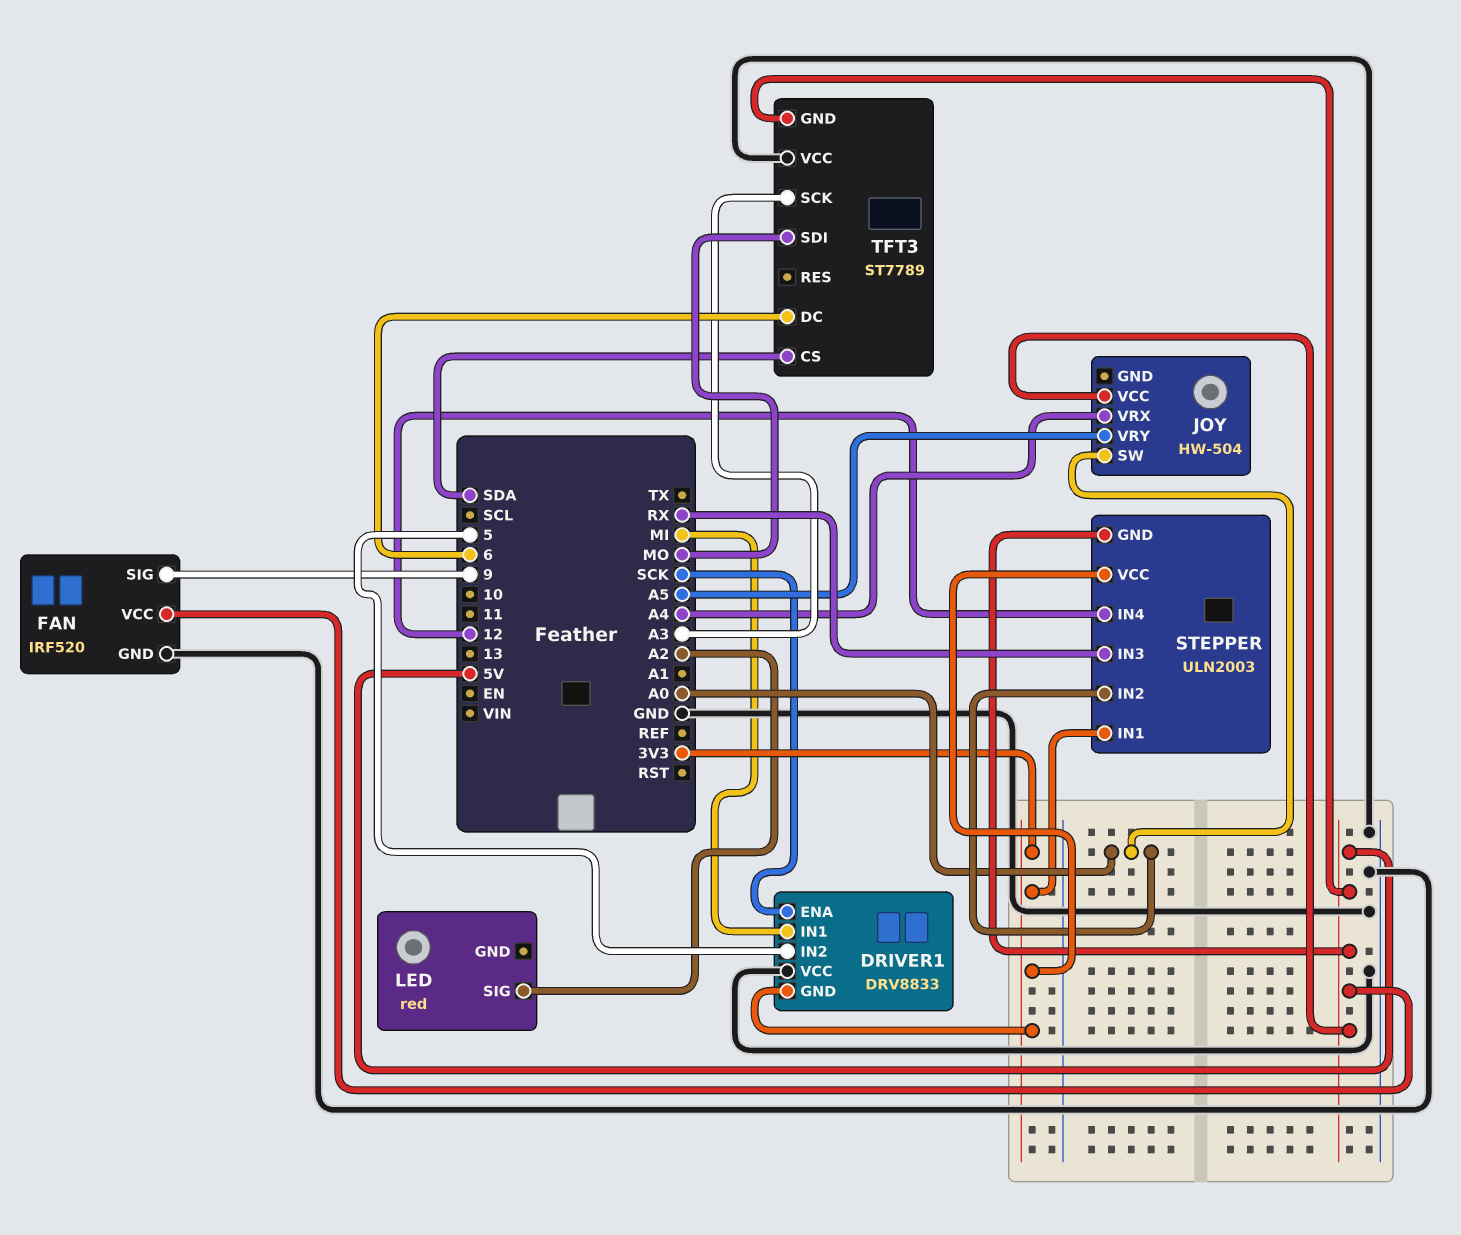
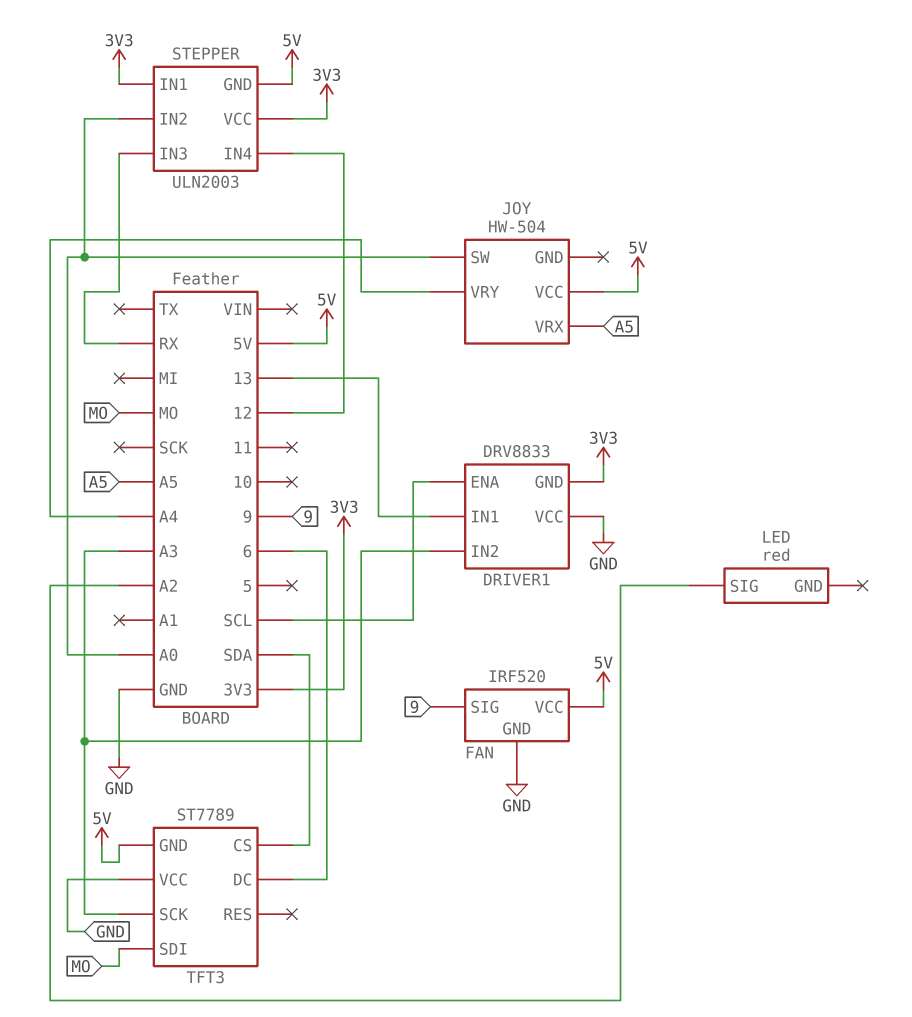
DRIVER1 pin ENA: SCK -> SCL
DRIVER1 pin IN1: MI -> 13
DRIVER1 pin IN2: 5 -> A3
JOY pin VRX: A4 -> A5
JOY pin VRY: A5 -> A4

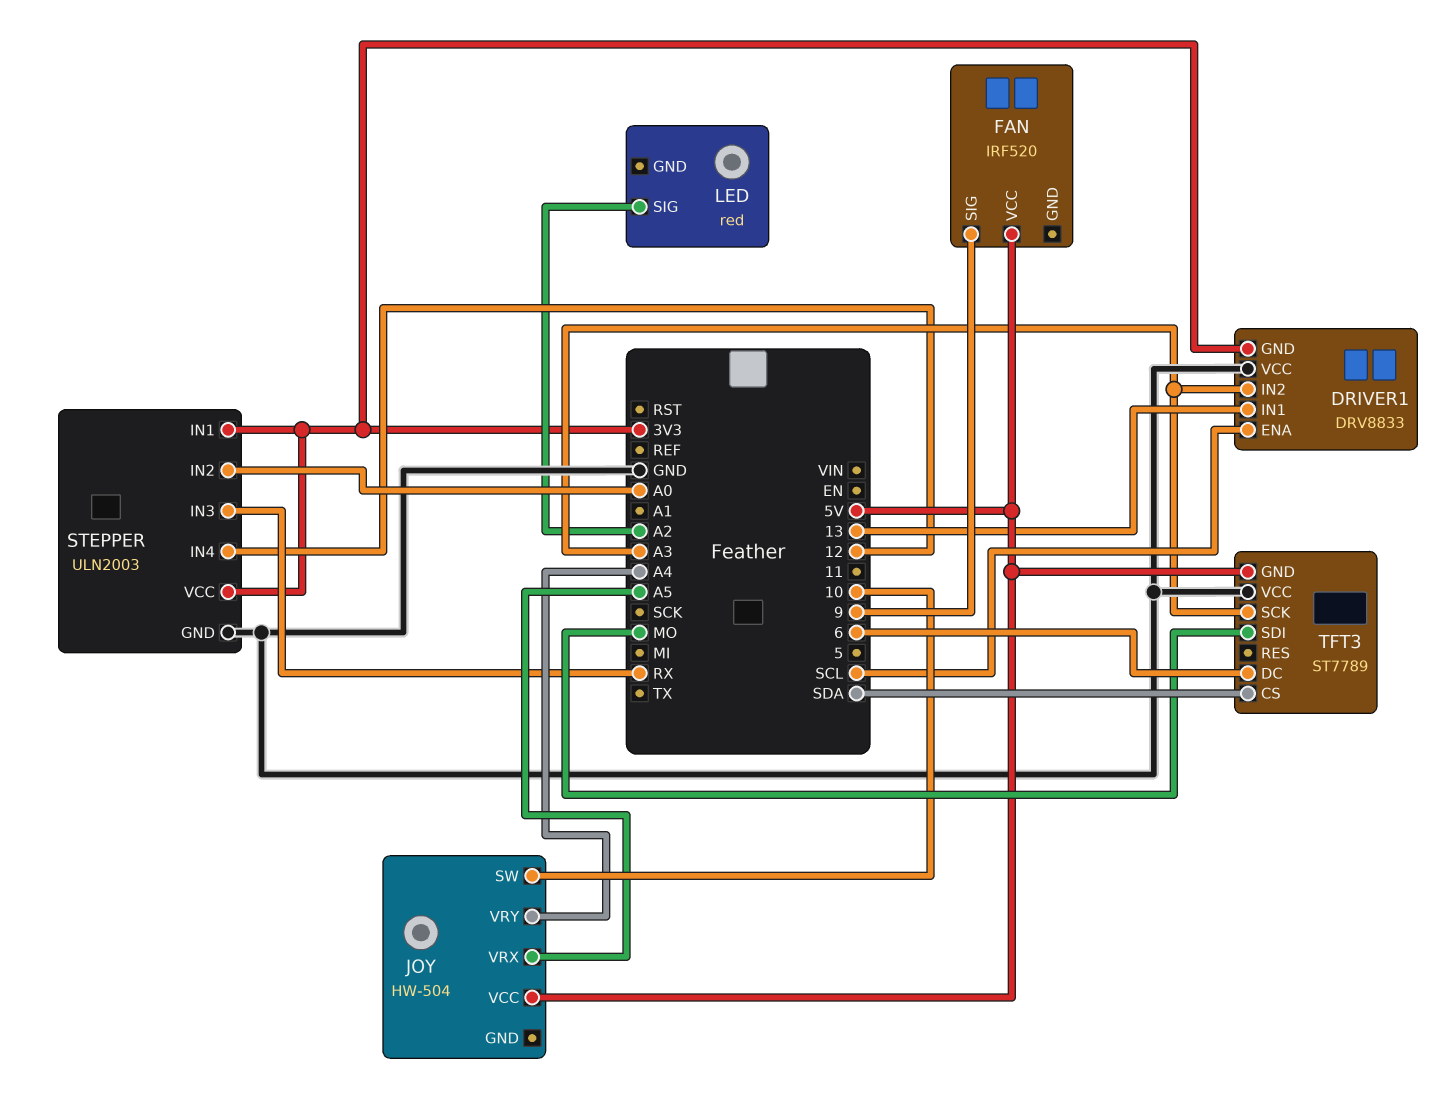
FAN pin GND: GND -> none
JOY pin SW: A0 -> 10
STEPPER pin GND: 5V -> GND

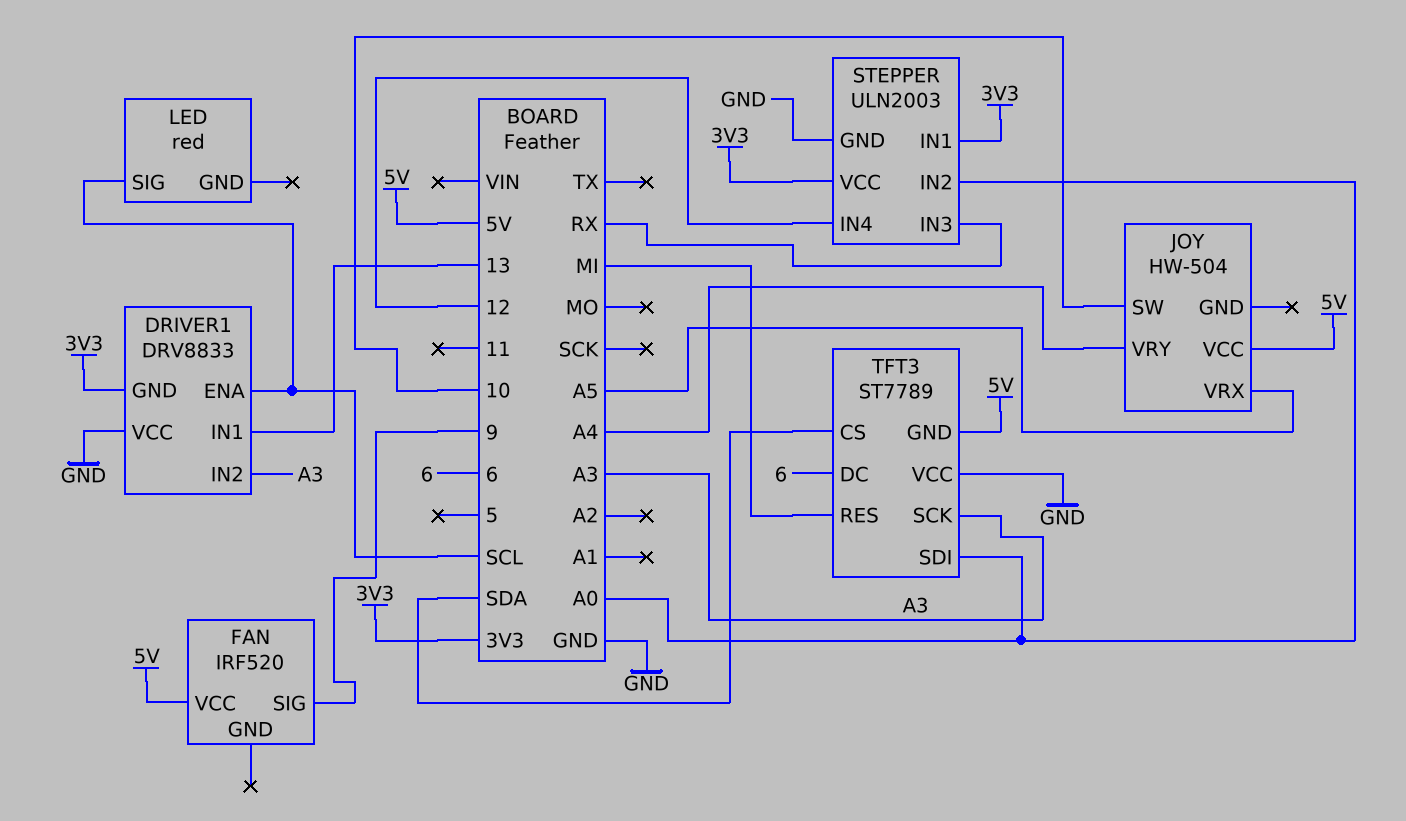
LED pin SIG: A2 -> SCL
TFT3 pin RES: none -> MI
TFT3 pin SDI: MO -> A0

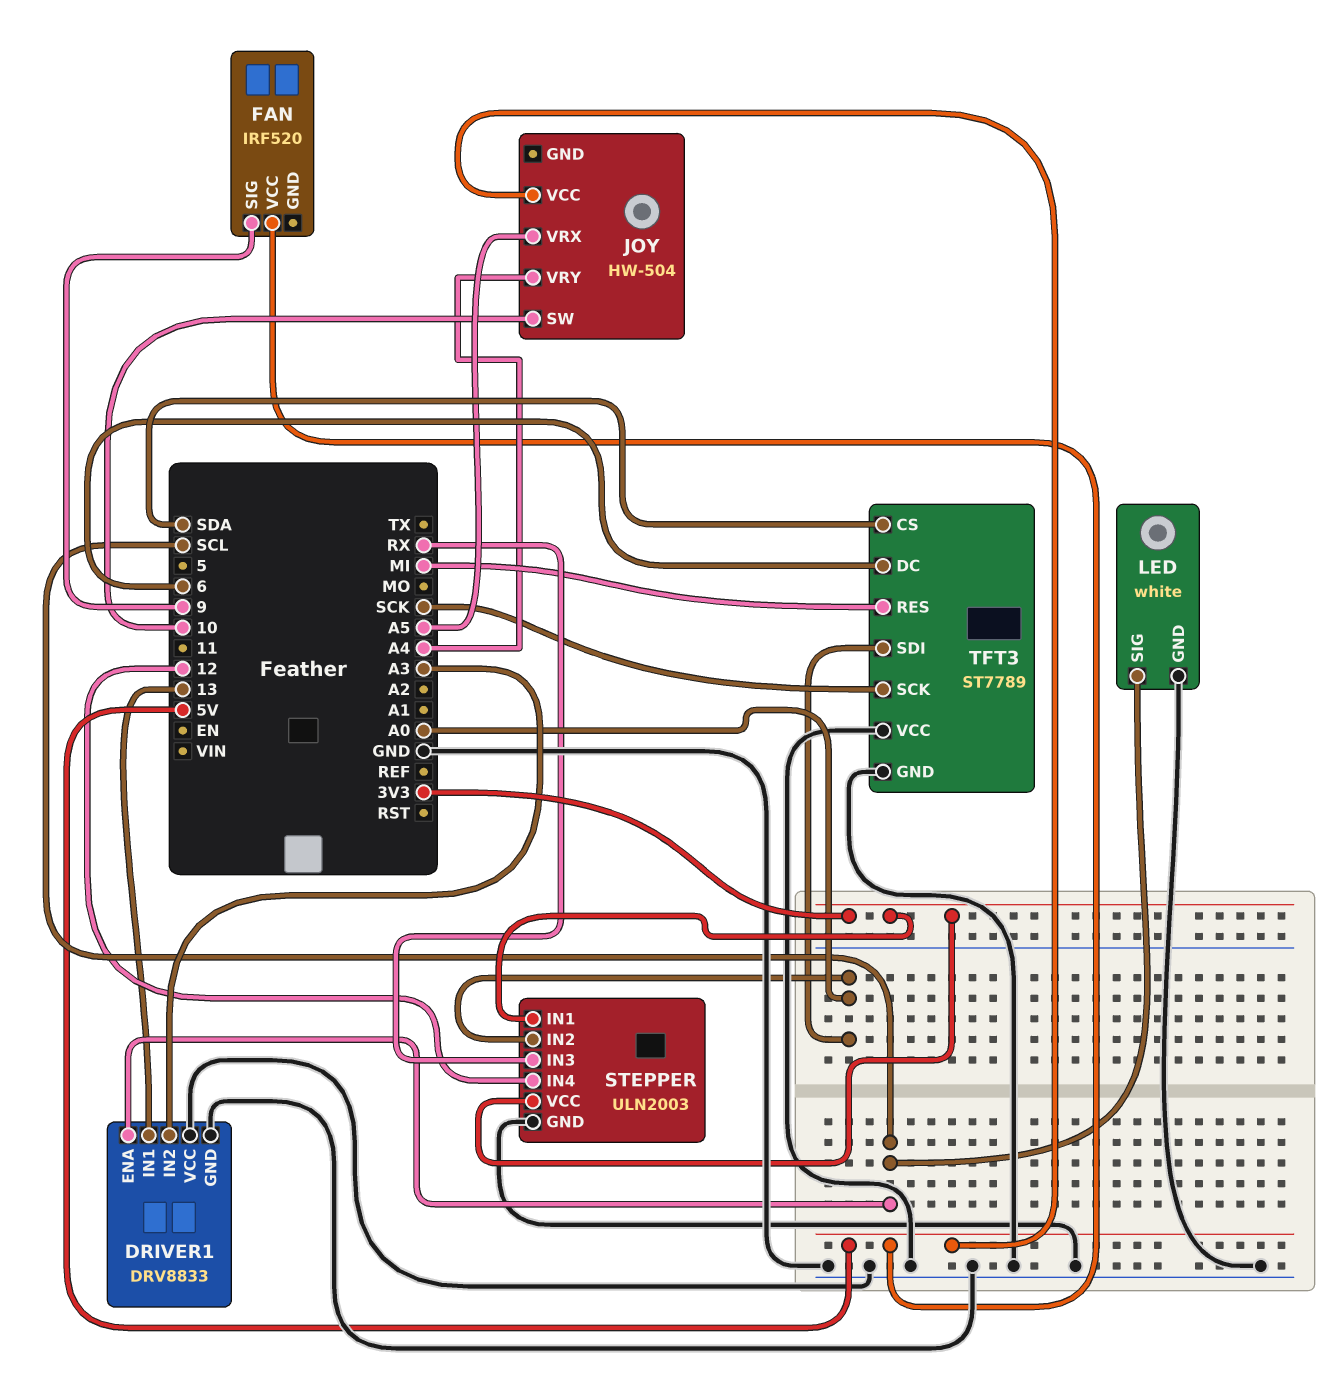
DRIVER1 pin GND: 3V3 -> GND
LED: red -> white
LED pin GND: none -> GND
TFT3 pin GND: 5V -> GND
TFT3 pin SCK: A3 -> SCK

